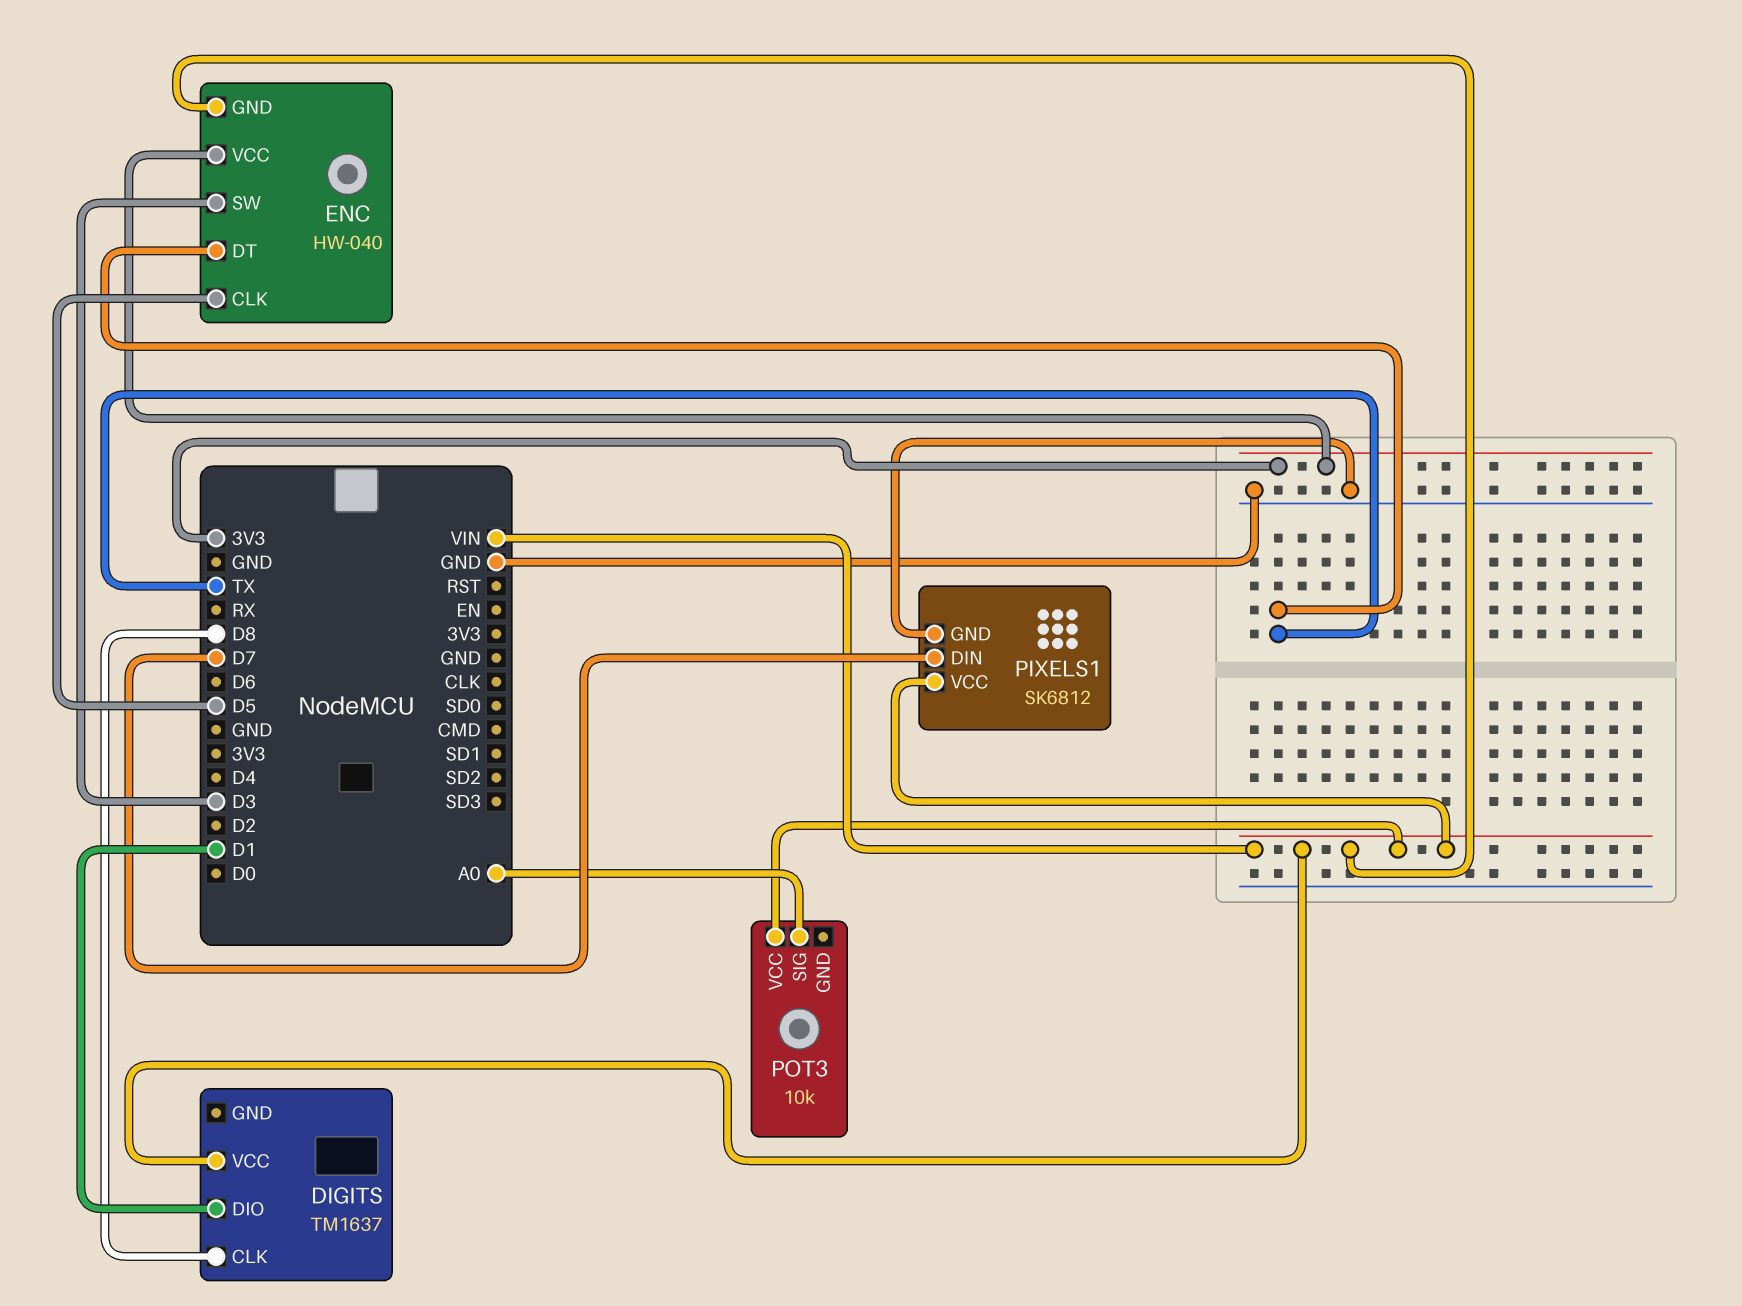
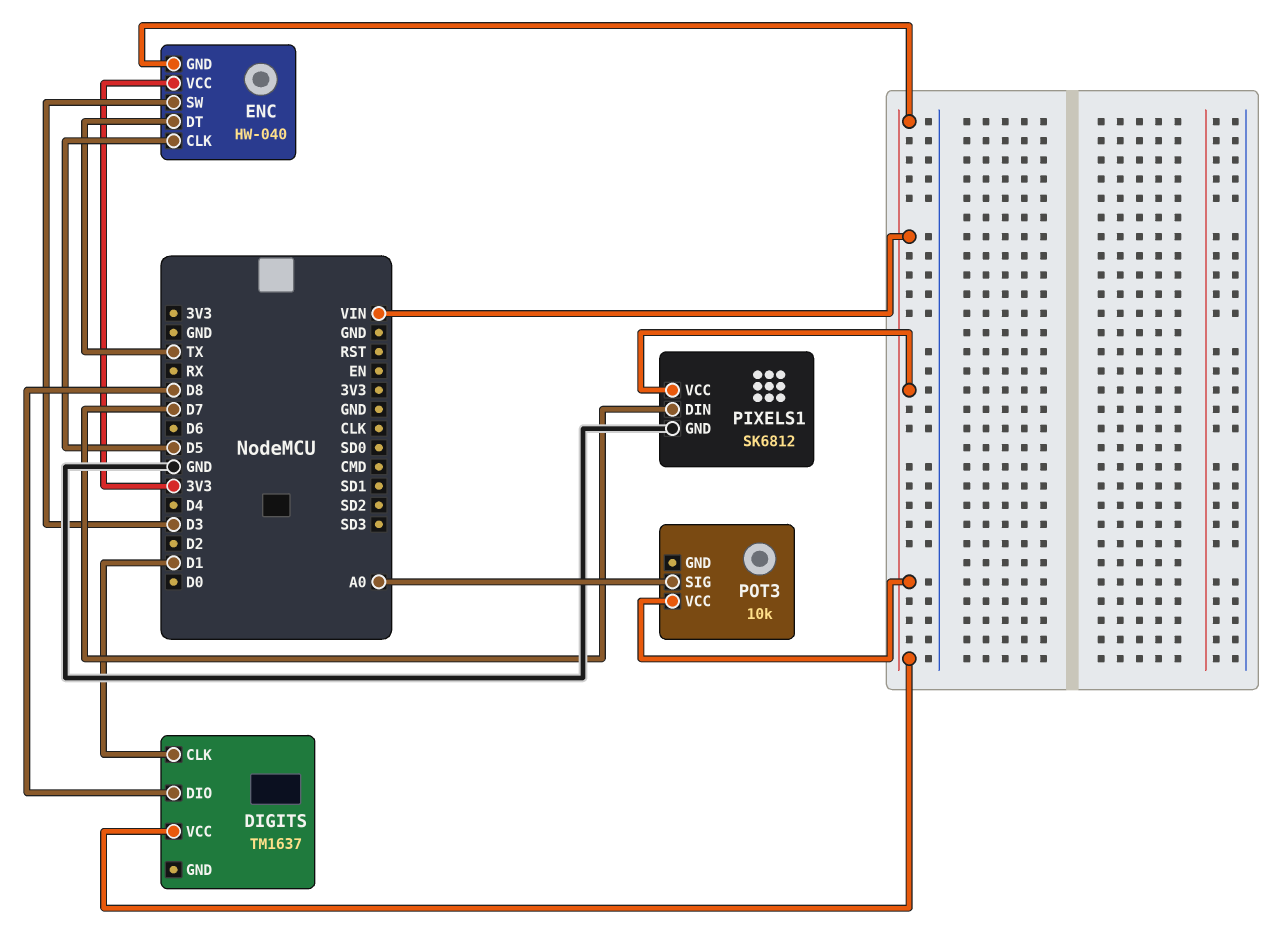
DIGITS pin CLK: D8 -> D1
DIGITS pin DIO: D1 -> D8

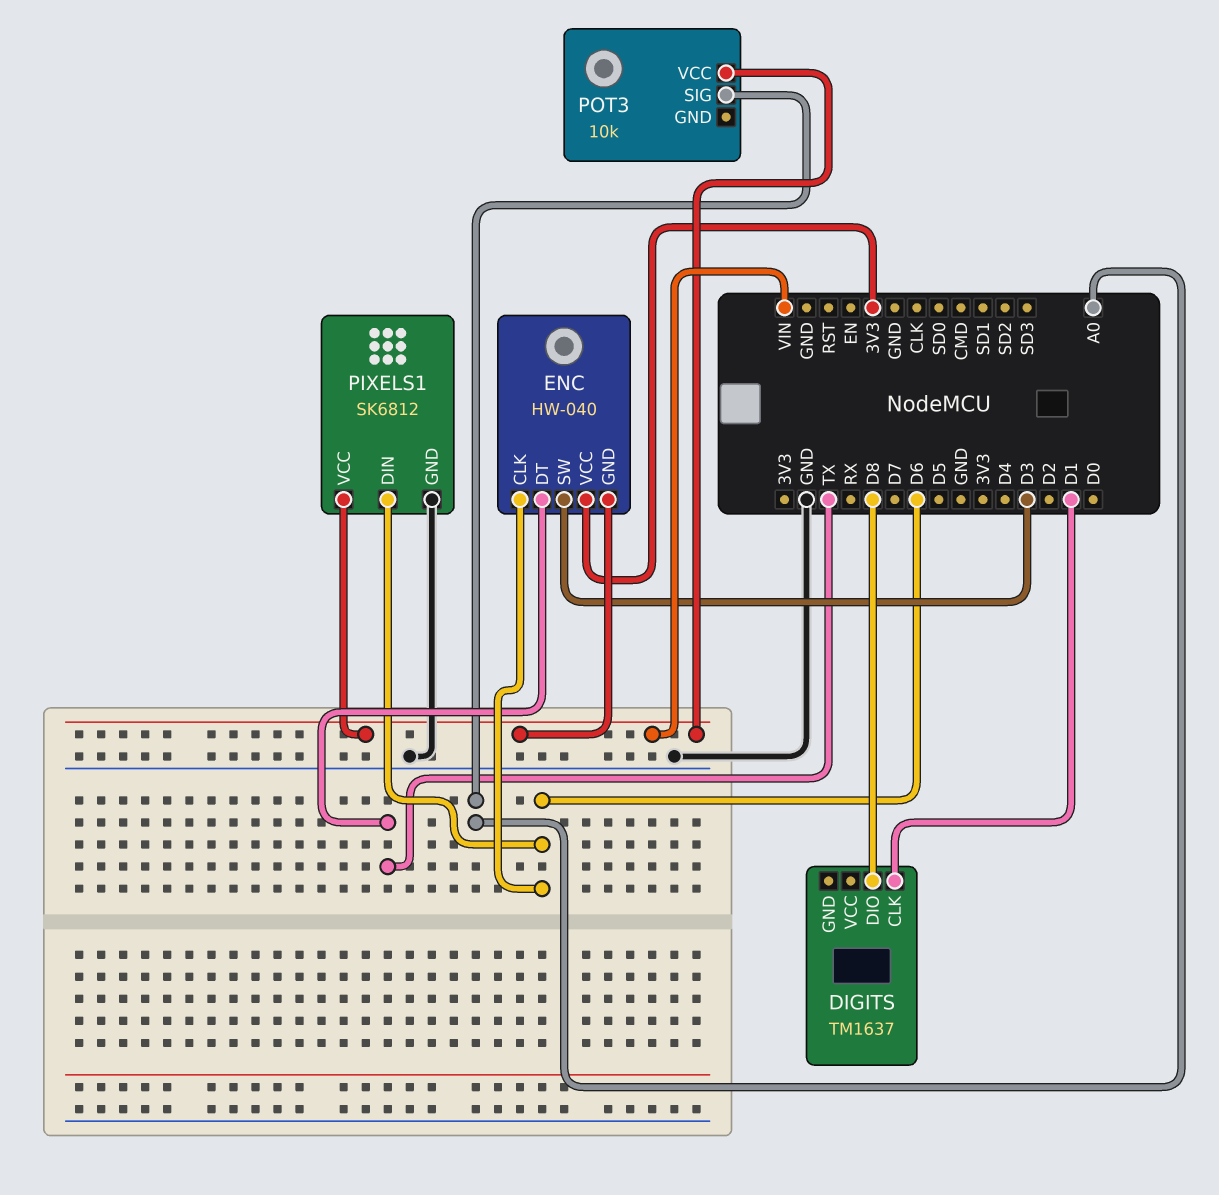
DIGITS pin VCC: VIN -> none
ENC pin CLK: D5 -> D6
PIXELS1 pin DIN: D7 -> D6

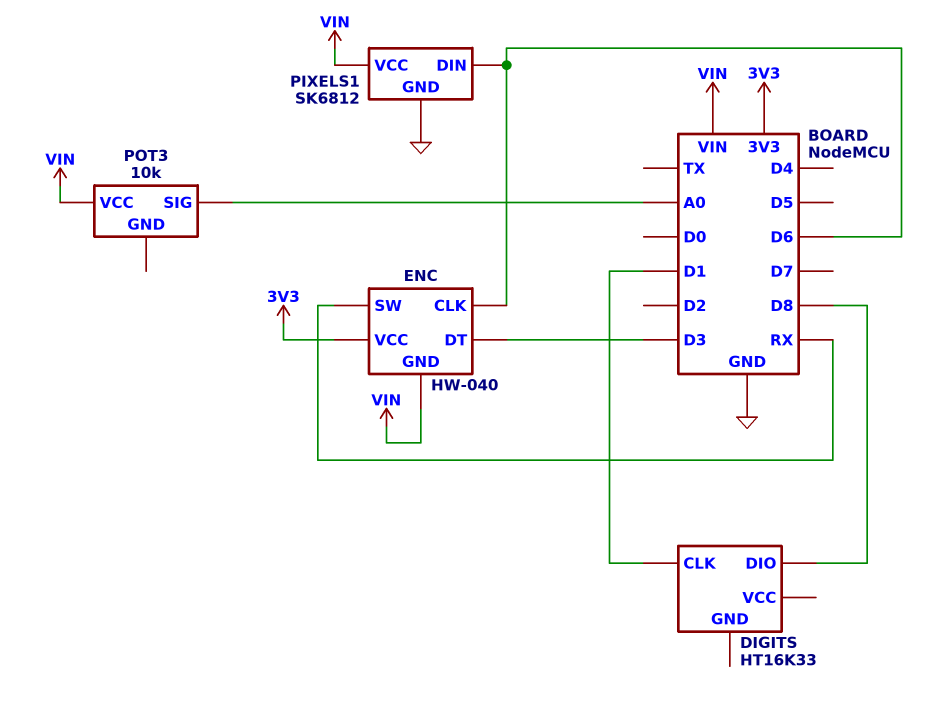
DIGITS: TM1637 -> HT16K33
ENC pin DT: TX -> D3
ENC pin SW: D3 -> RX

